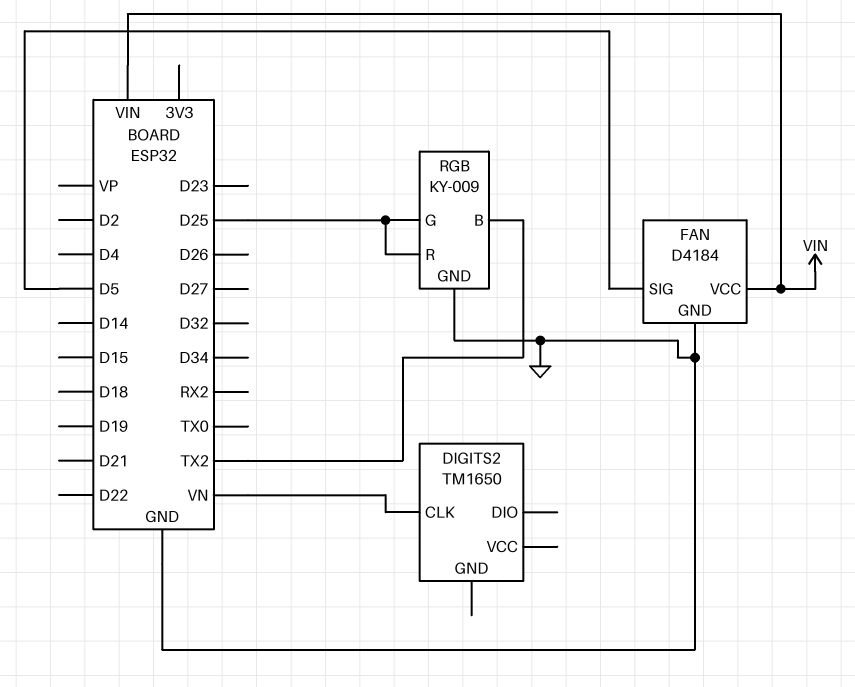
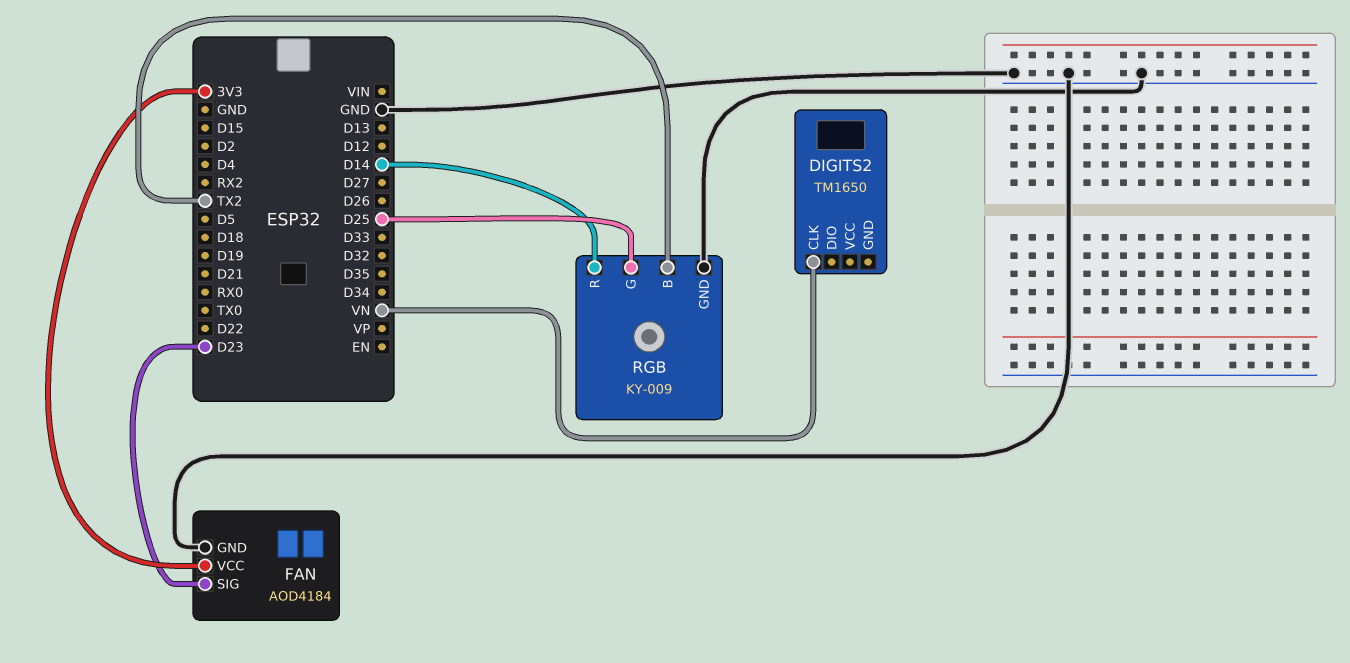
FAN: D4184 -> AOD4184
FAN pin SIG: D5 -> D23
FAN pin VCC: VIN -> 3V3
RGB pin R: D25 -> D14

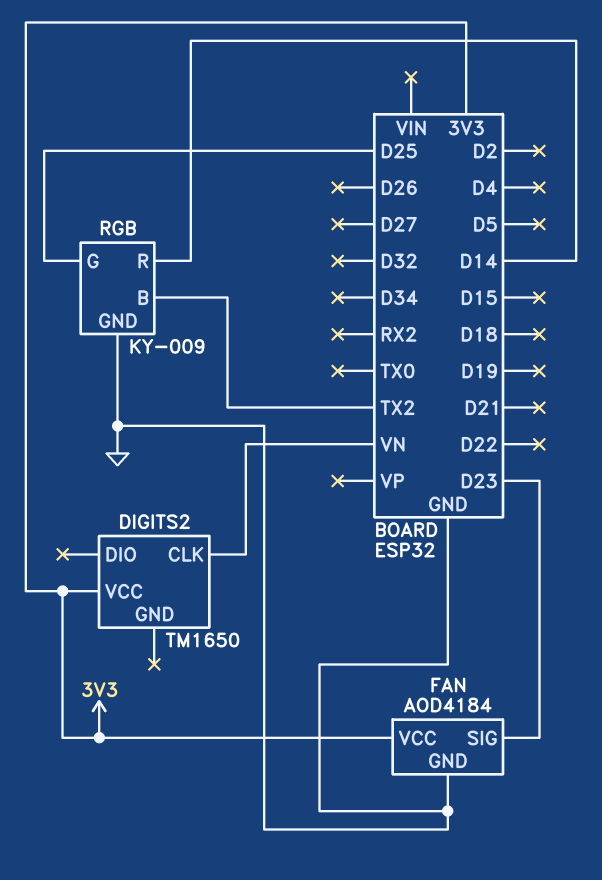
DIGITS2 pin VCC: none -> 3V3

